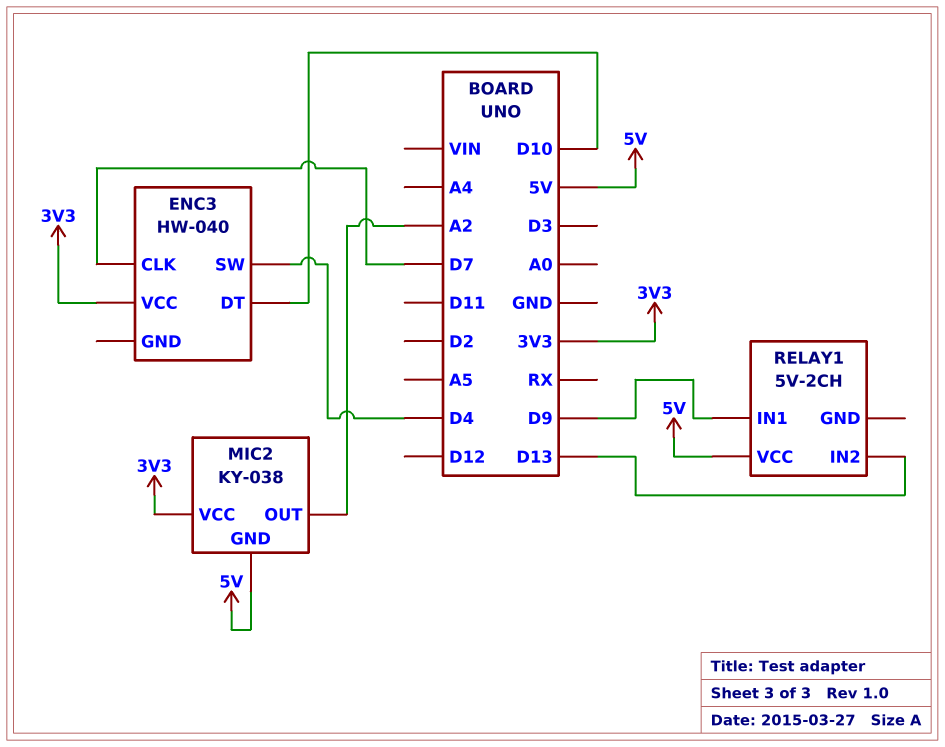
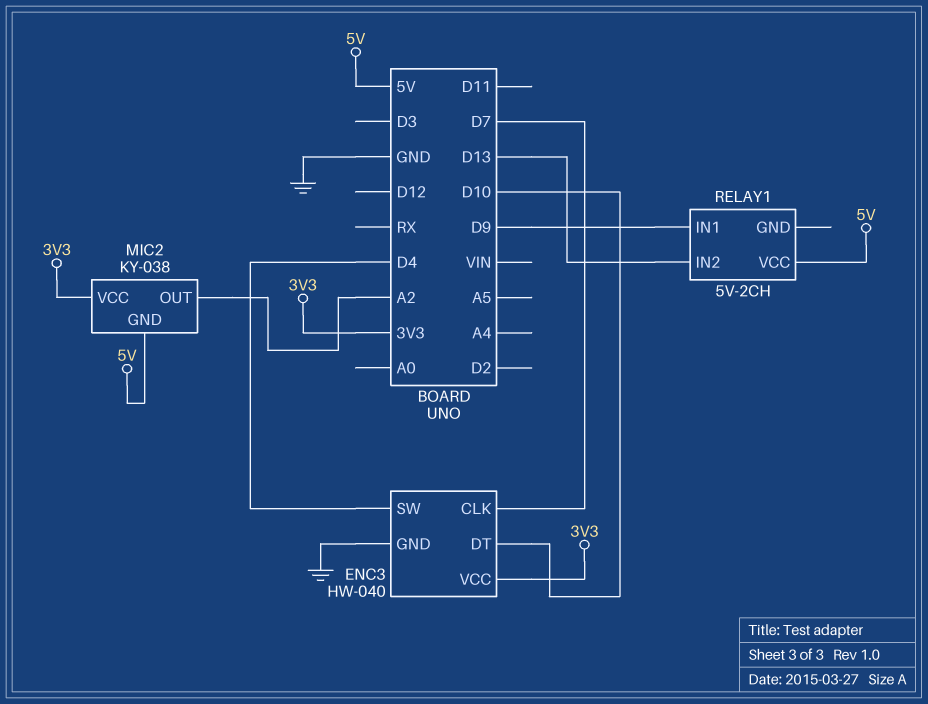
ENC3 pin GND: none -> GND

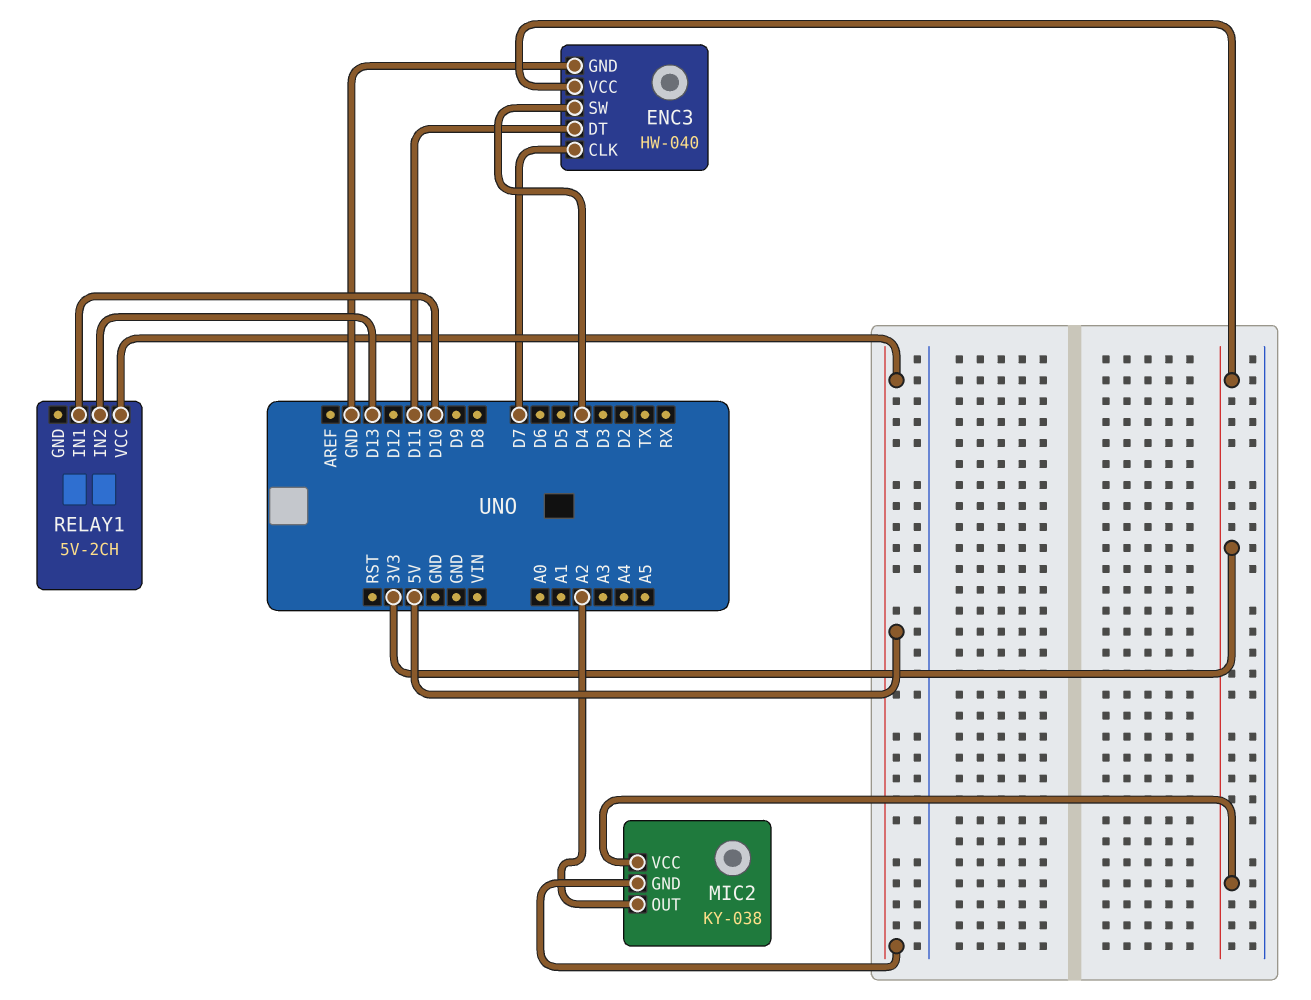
ENC3 pin DT: D10 -> D11
RELAY1 pin IN1: D9 -> D10

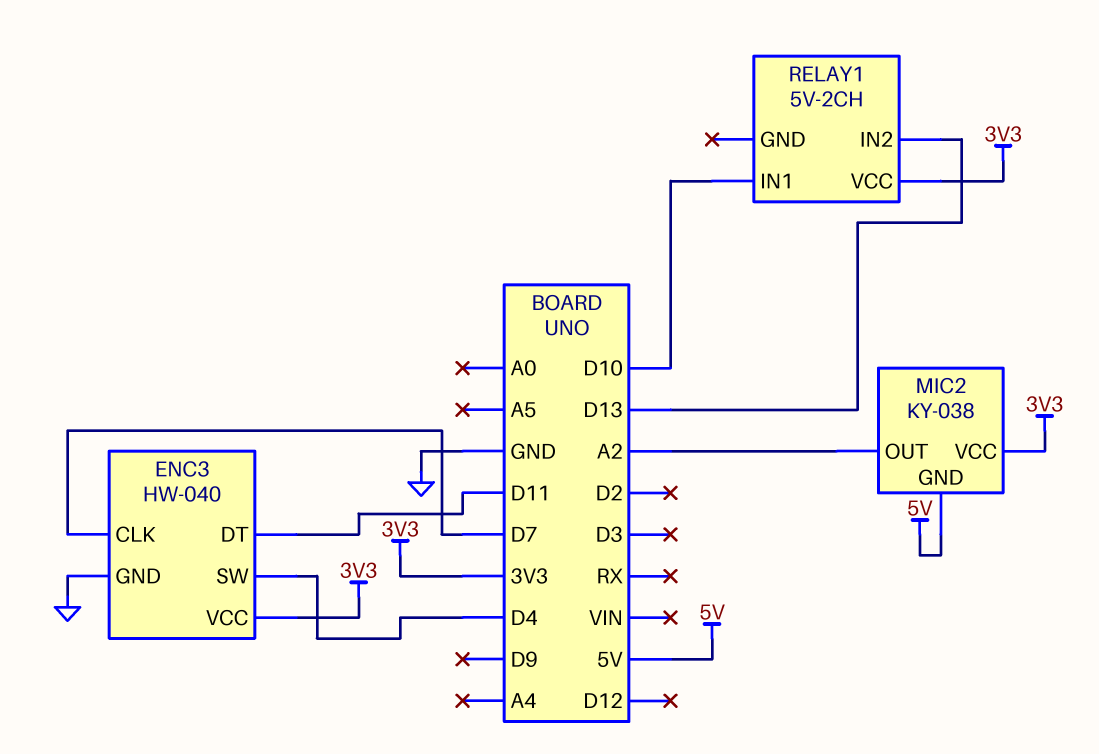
RELAY1 pin VCC: 5V -> 3V3

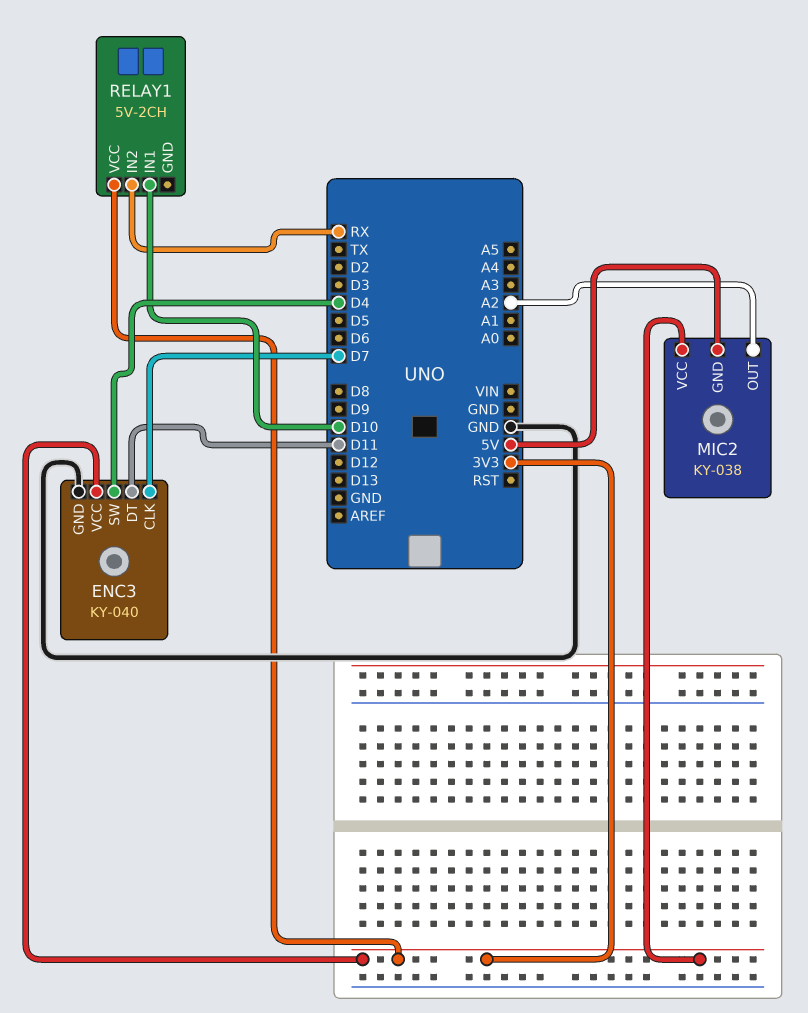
ENC3: HW-040 -> KY-040
RELAY1 pin IN2: D13 -> RX

